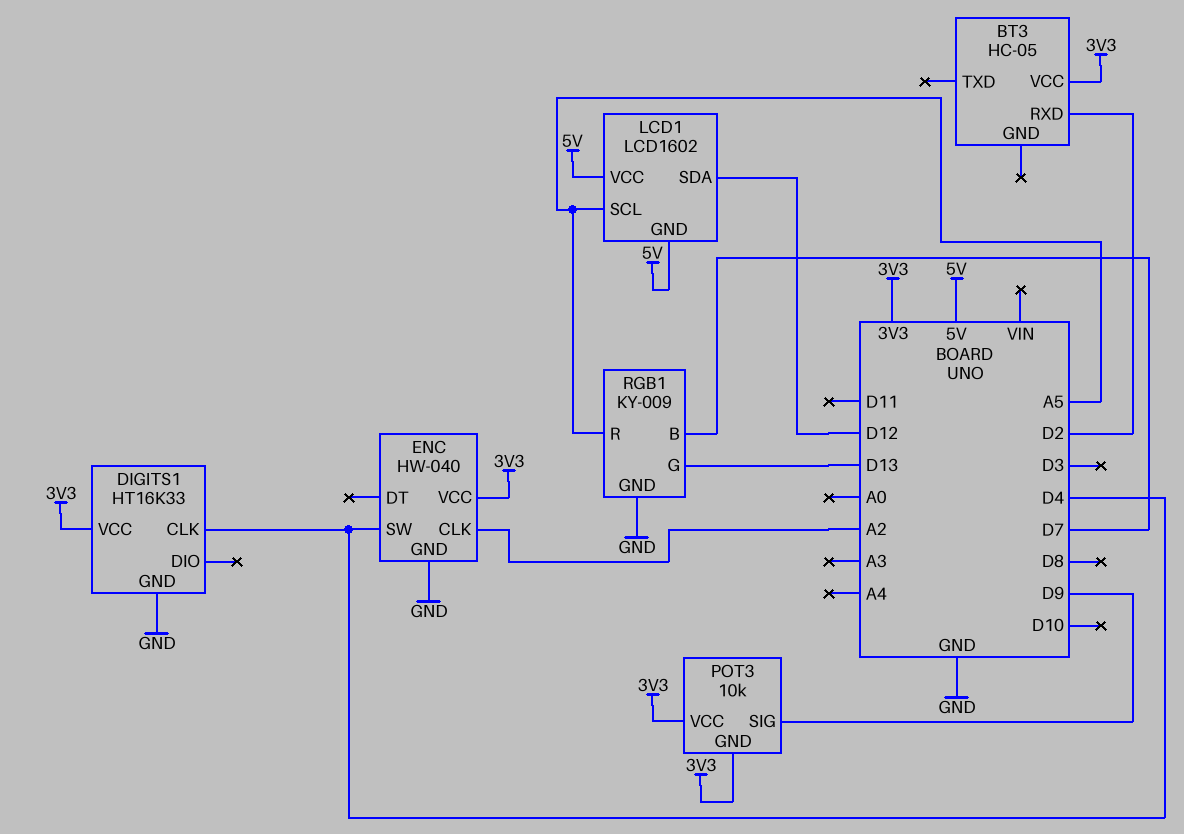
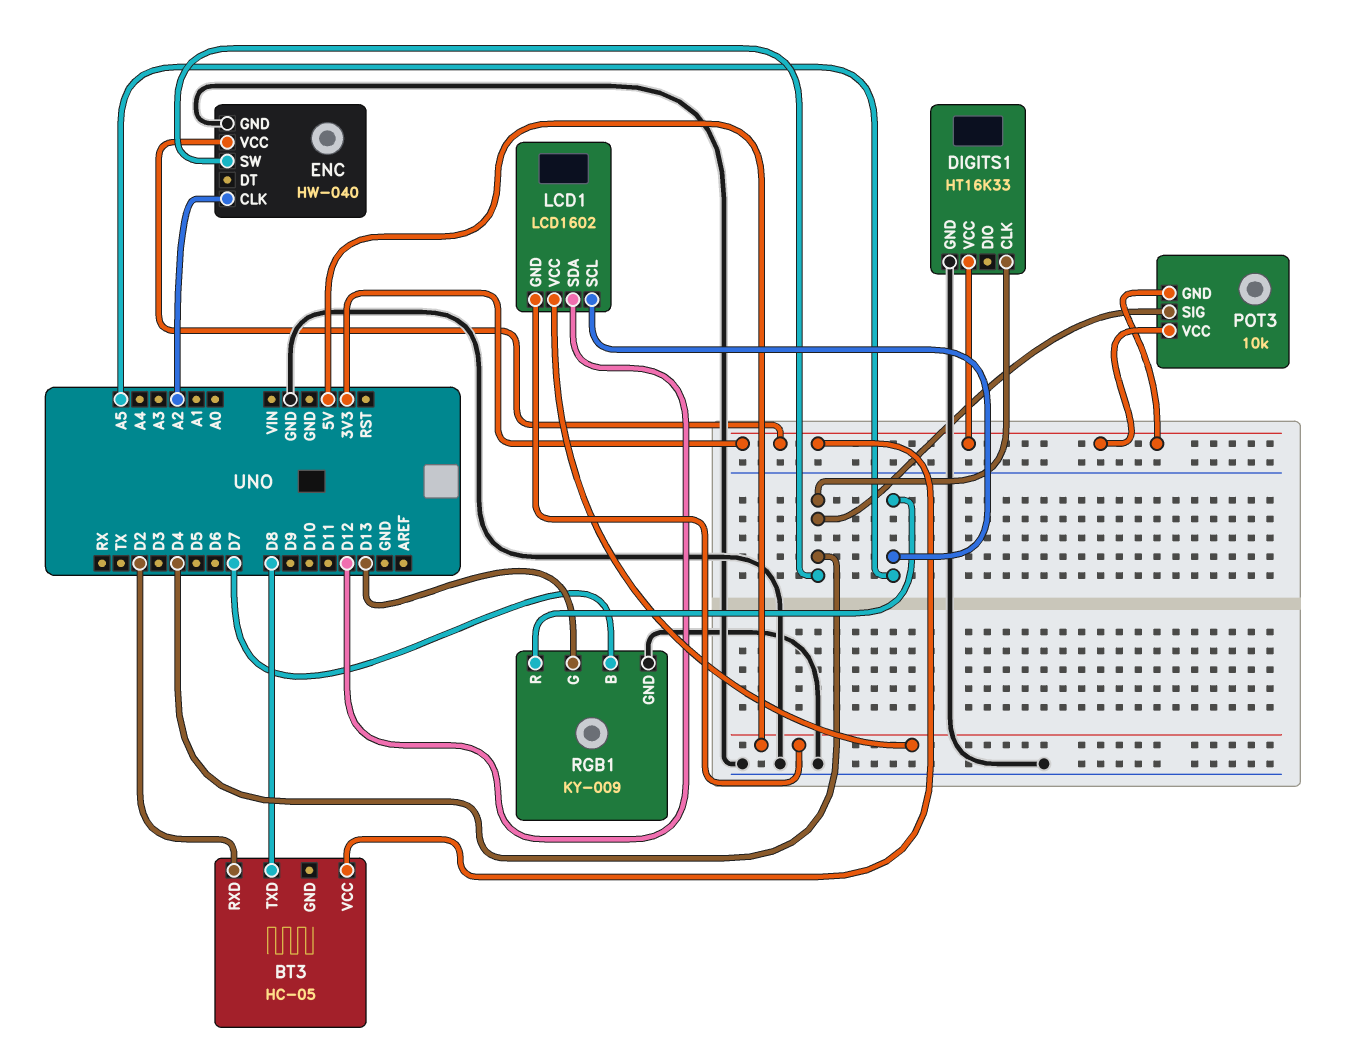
BT3 pin TXD: none -> D8
POT3 pin SIG: D9 -> D4

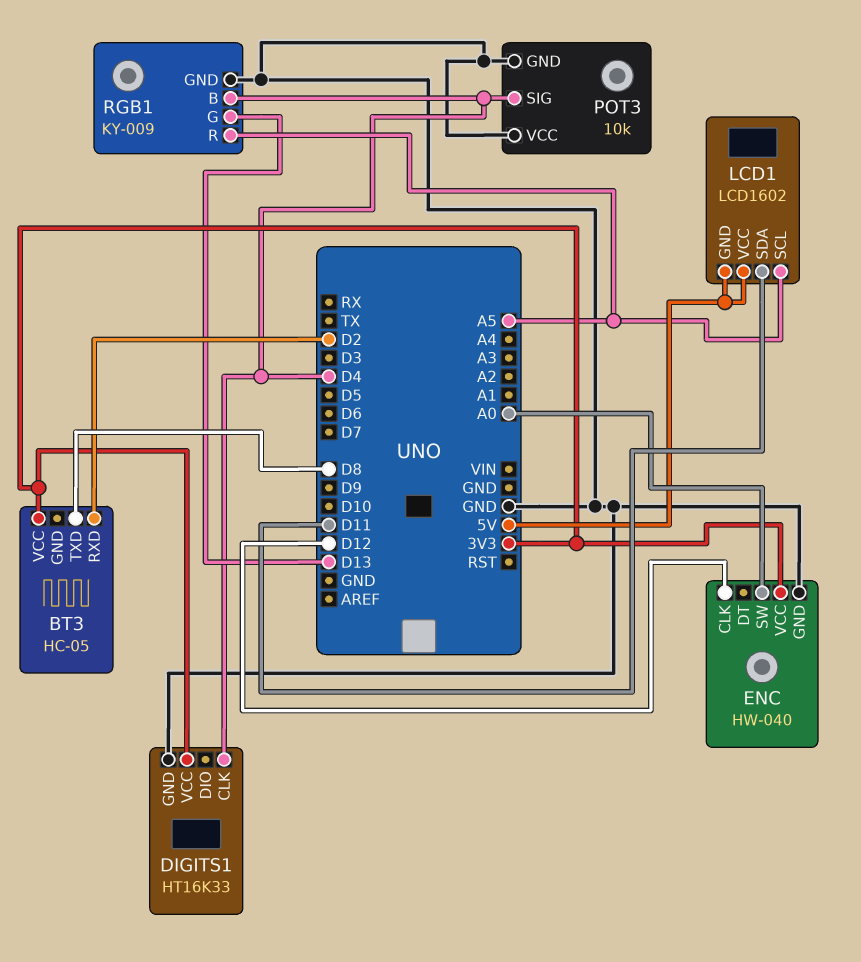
ENC pin CLK: A2 -> D12
ENC pin SW: D4 -> A0
LCD1 pin SDA: D12 -> D11
POT3 pin GND: 3V3 -> GND
POT3 pin VCC: 3V3 -> GND
RGB1 pin B: D7 -> D4

